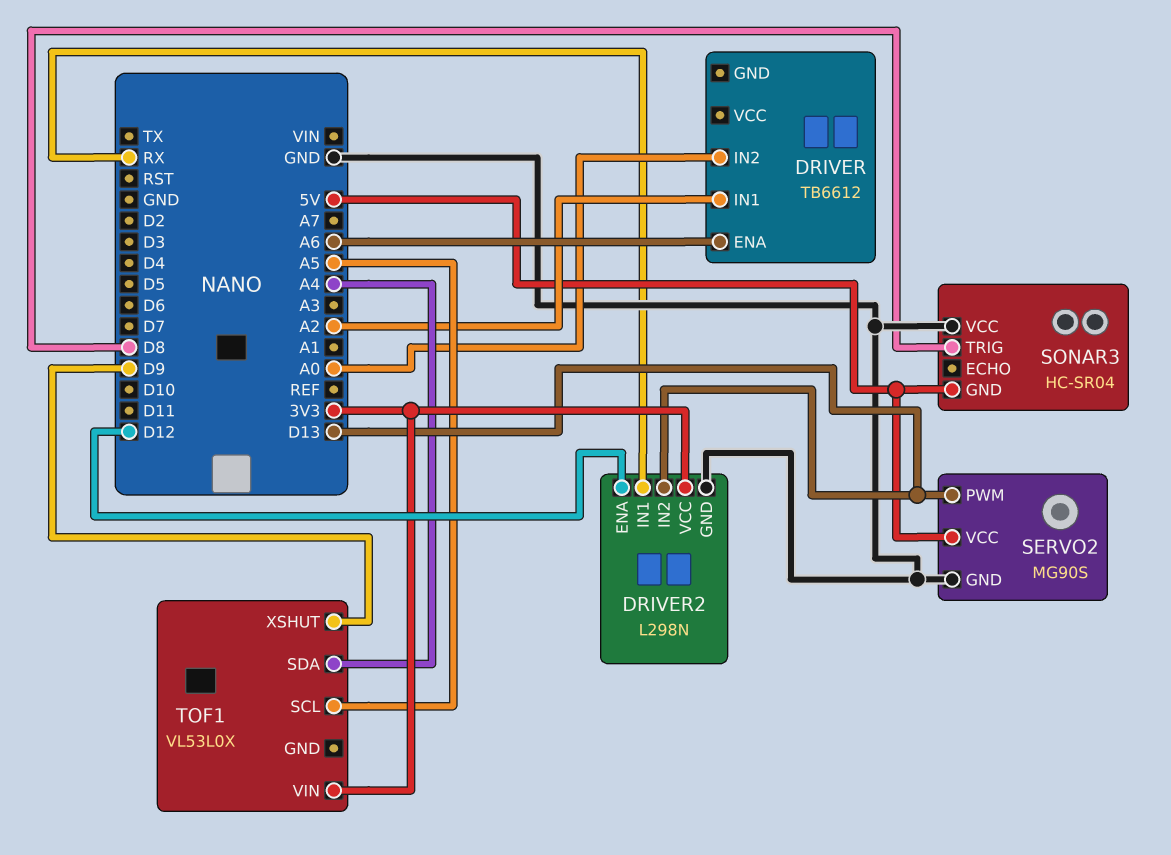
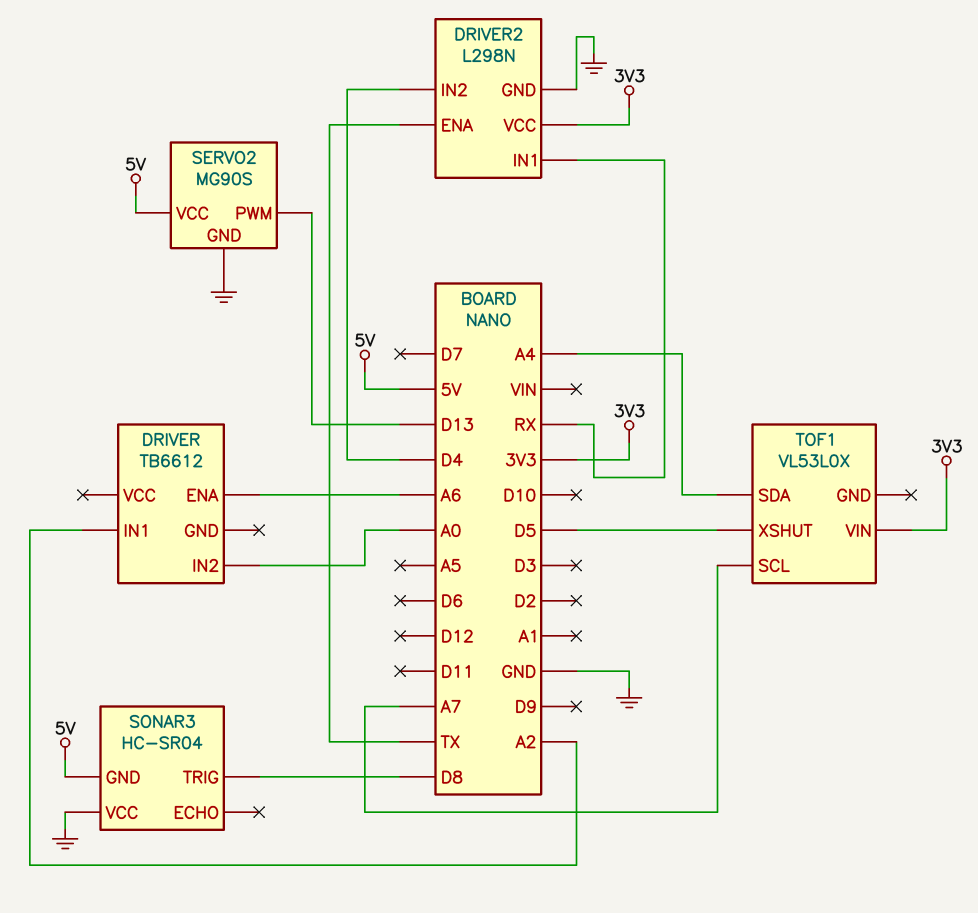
DRIVER2 pin ENA: D12 -> TX
DRIVER2 pin IN2: D13 -> D4
TOF1 pin SCL: A5 -> A7
TOF1 pin XSHUT: D9 -> D5

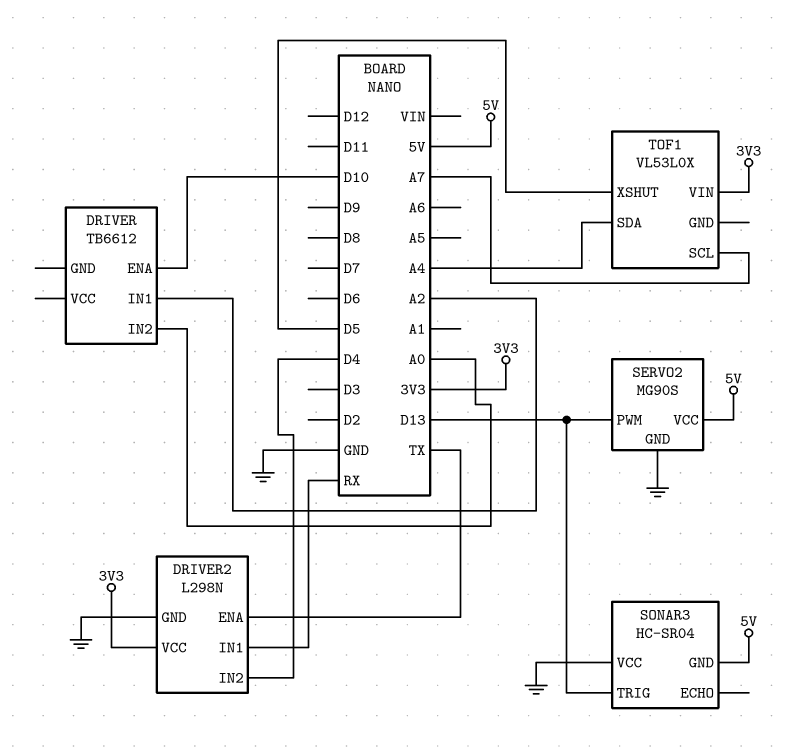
DRIVER pin ENA: A6 -> D10
SONAR3 pin TRIG: D8 -> D13

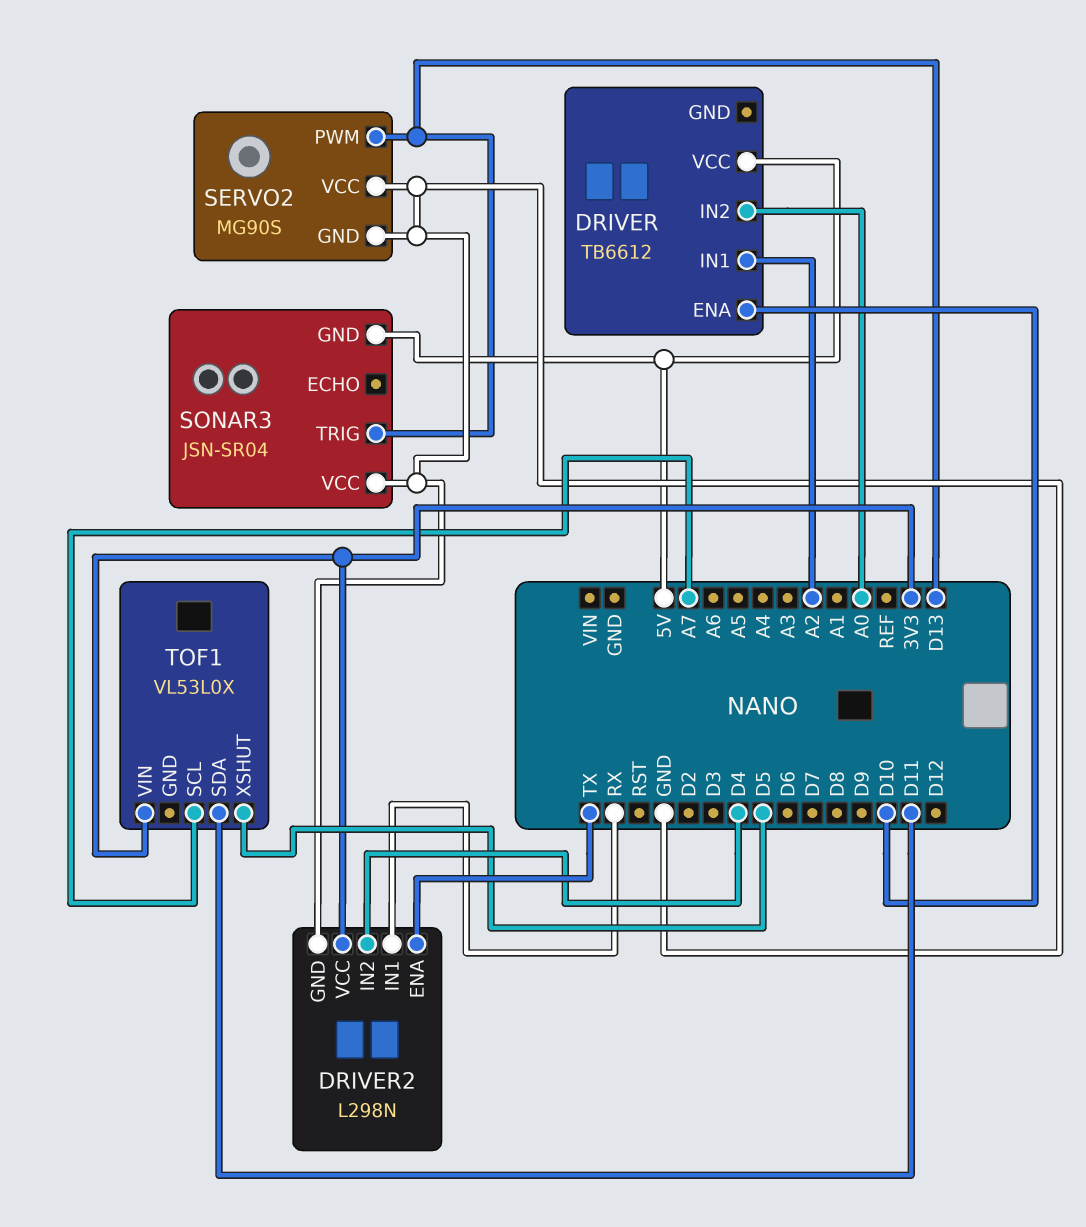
DRIVER pin VCC: none -> 5V
SERVO2 pin VCC: 5V -> GND
SONAR3: HC-SR04 -> JSN-SR04
TOF1 pin SDA: A4 -> D11

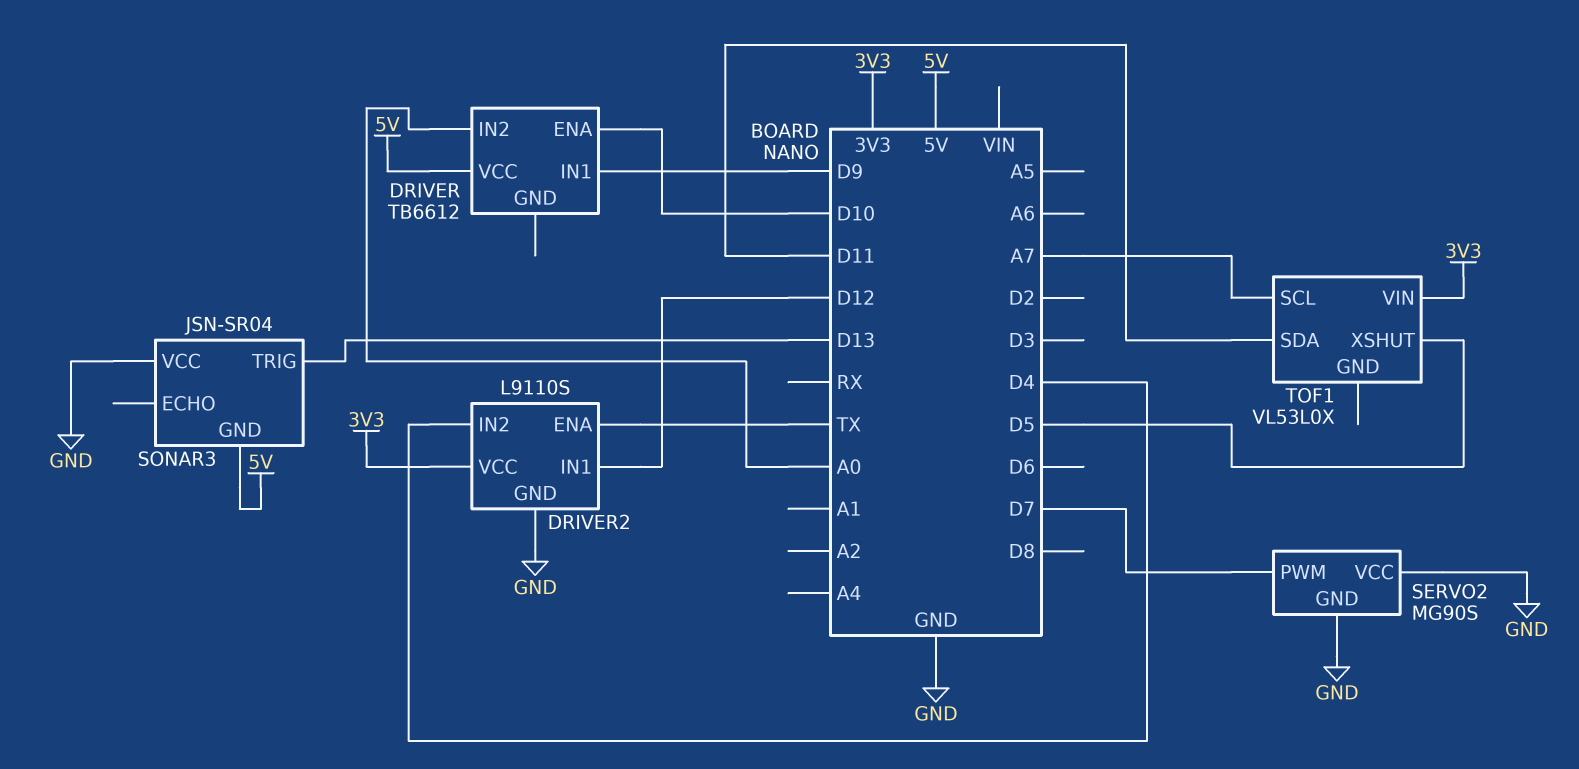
DRIVER pin IN1: A2 -> D9
DRIVER2: L298N -> L9110S
DRIVER2 pin IN1: RX -> D12
SERVO2 pin PWM: D13 -> D7

